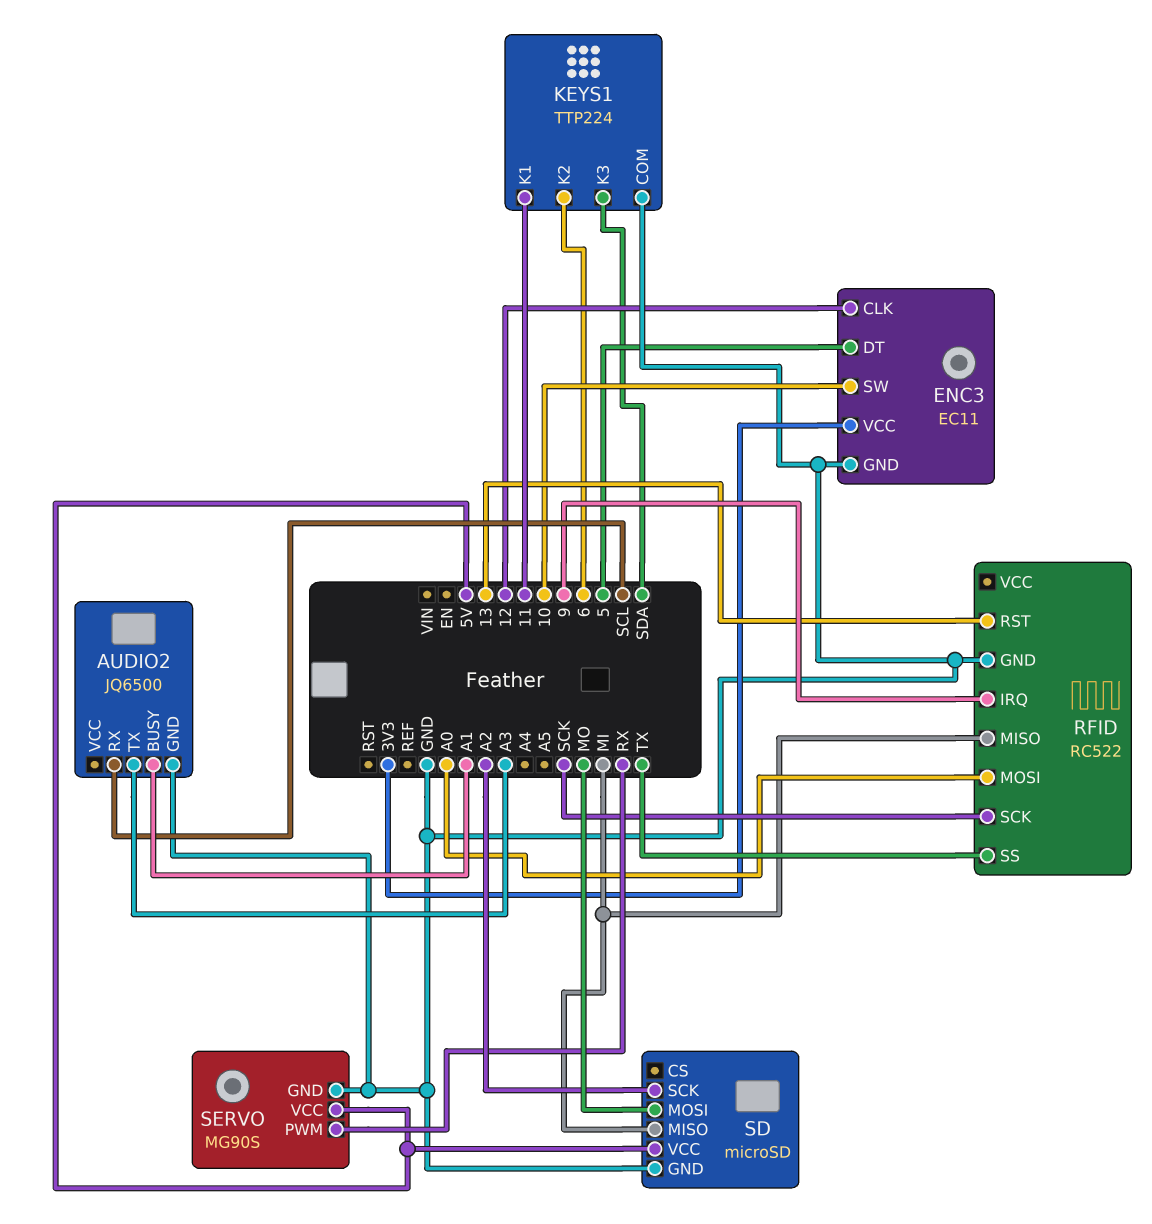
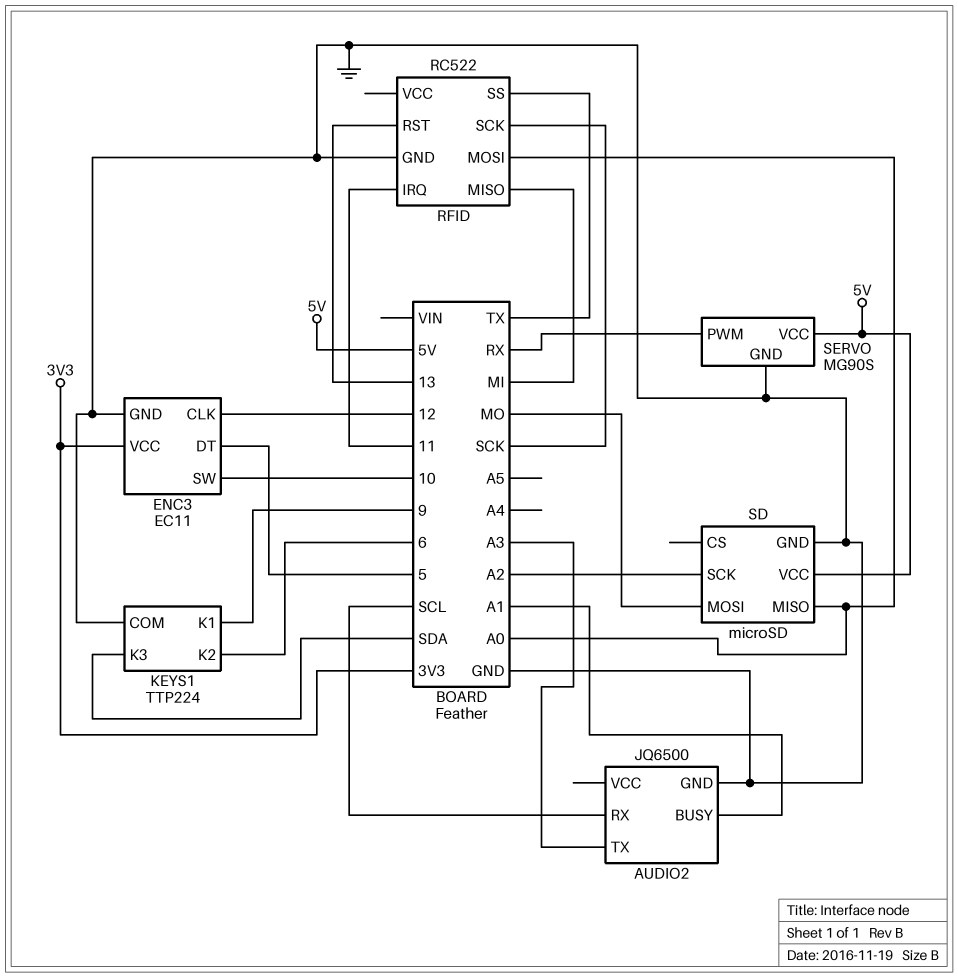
KEYS1 pin K1: 11 -> 9
RFID pin IRQ: 9 -> 11
SD pin MISO: MI -> A0

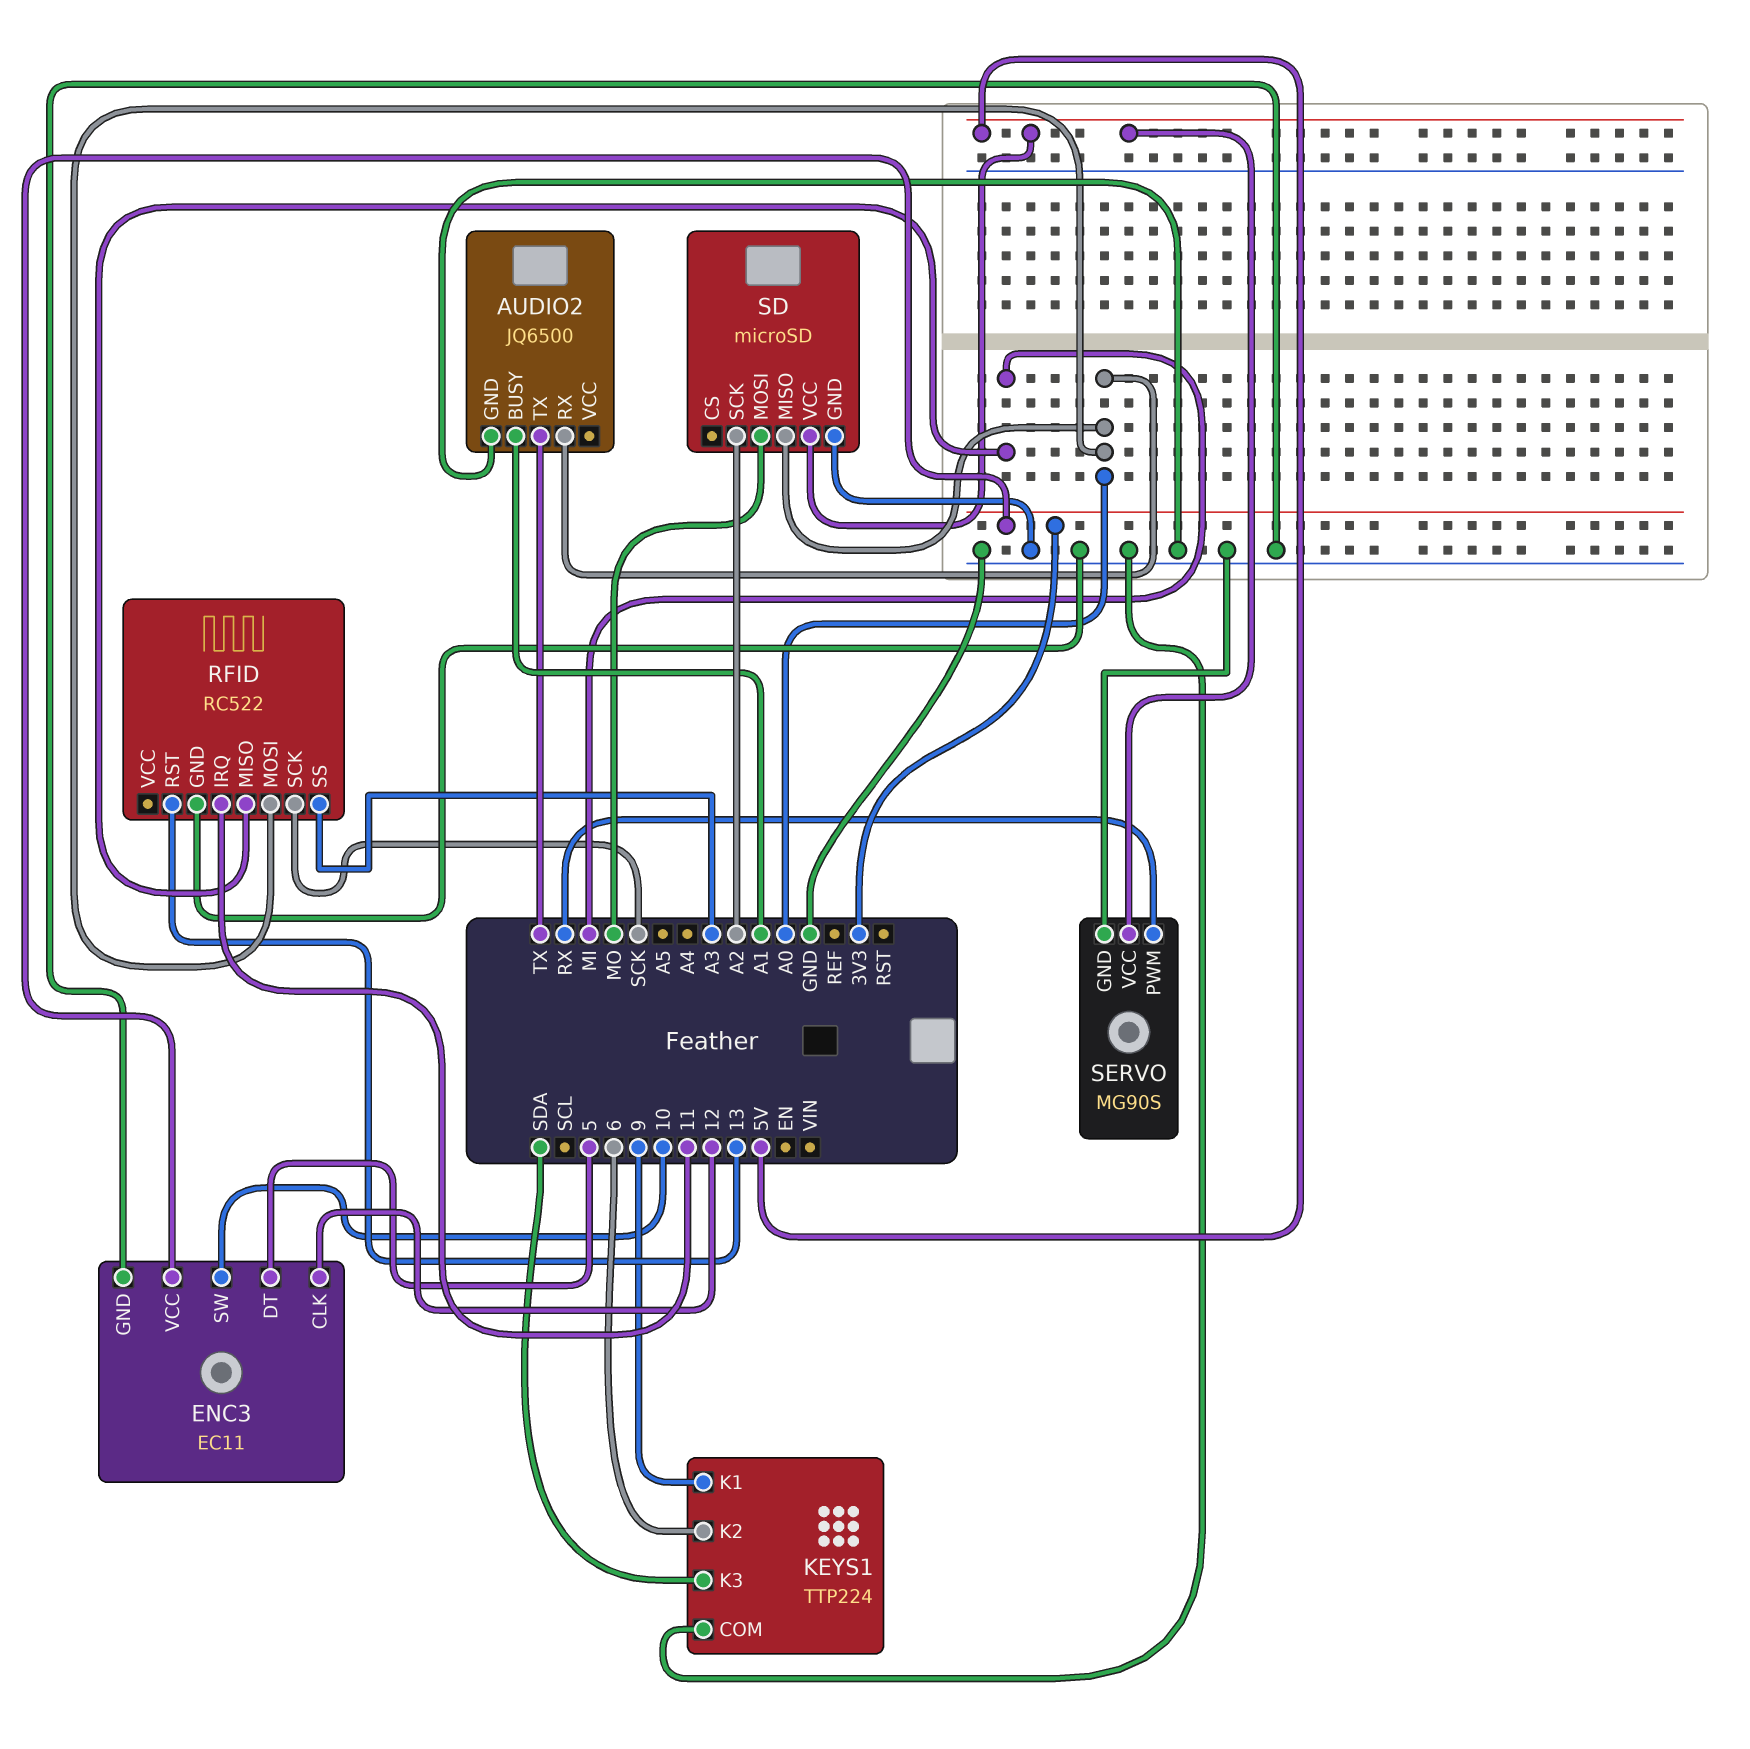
AUDIO2 pin RX: SCL -> A0
AUDIO2 pin TX: A3 -> TX
RFID pin SS: TX -> A3

